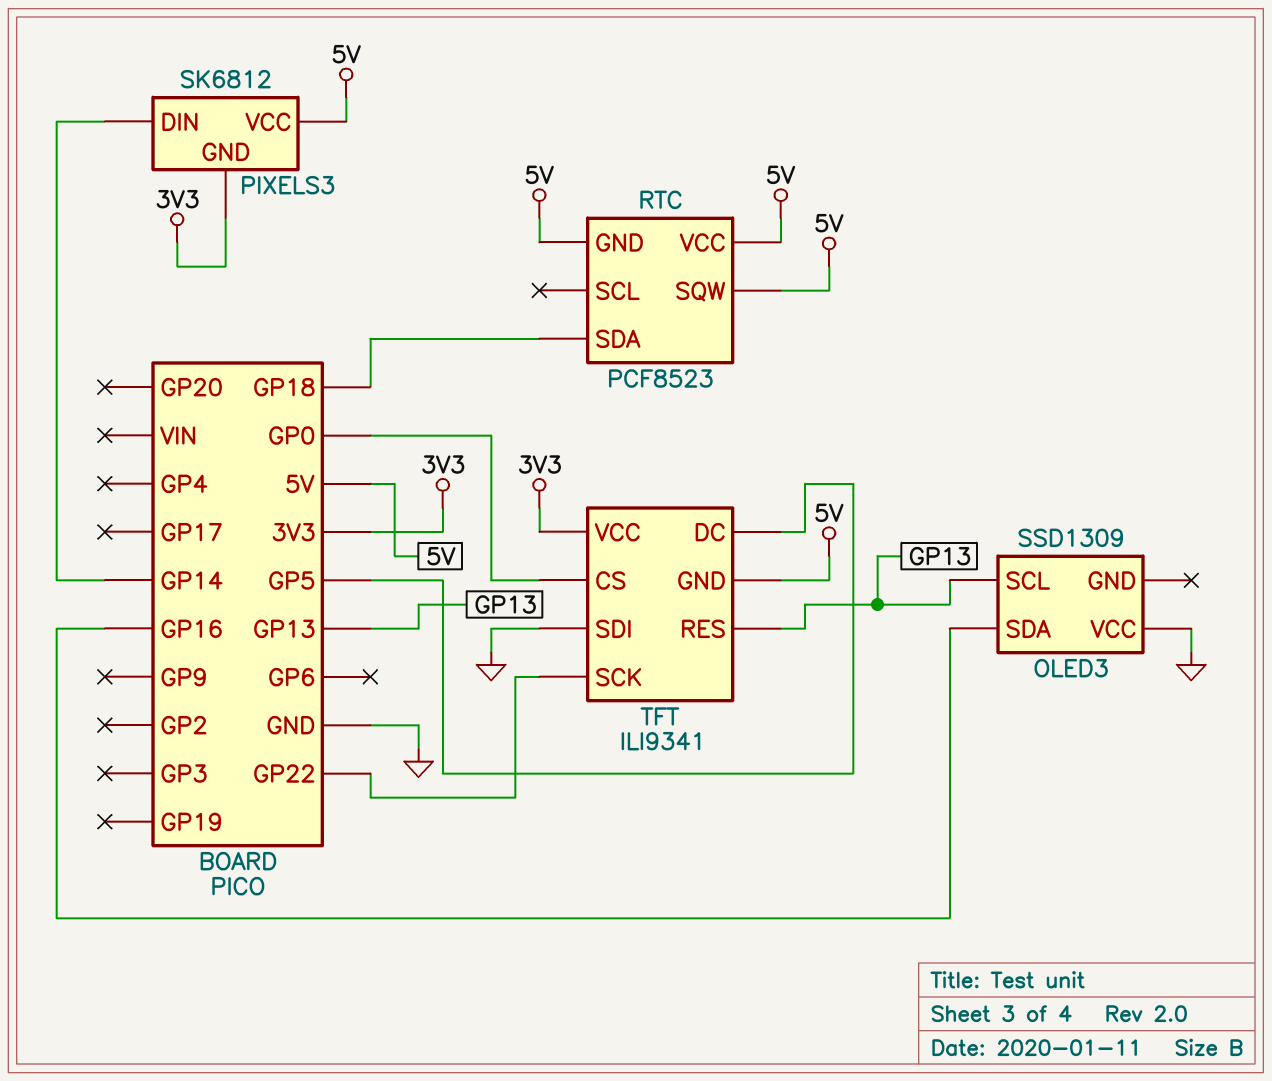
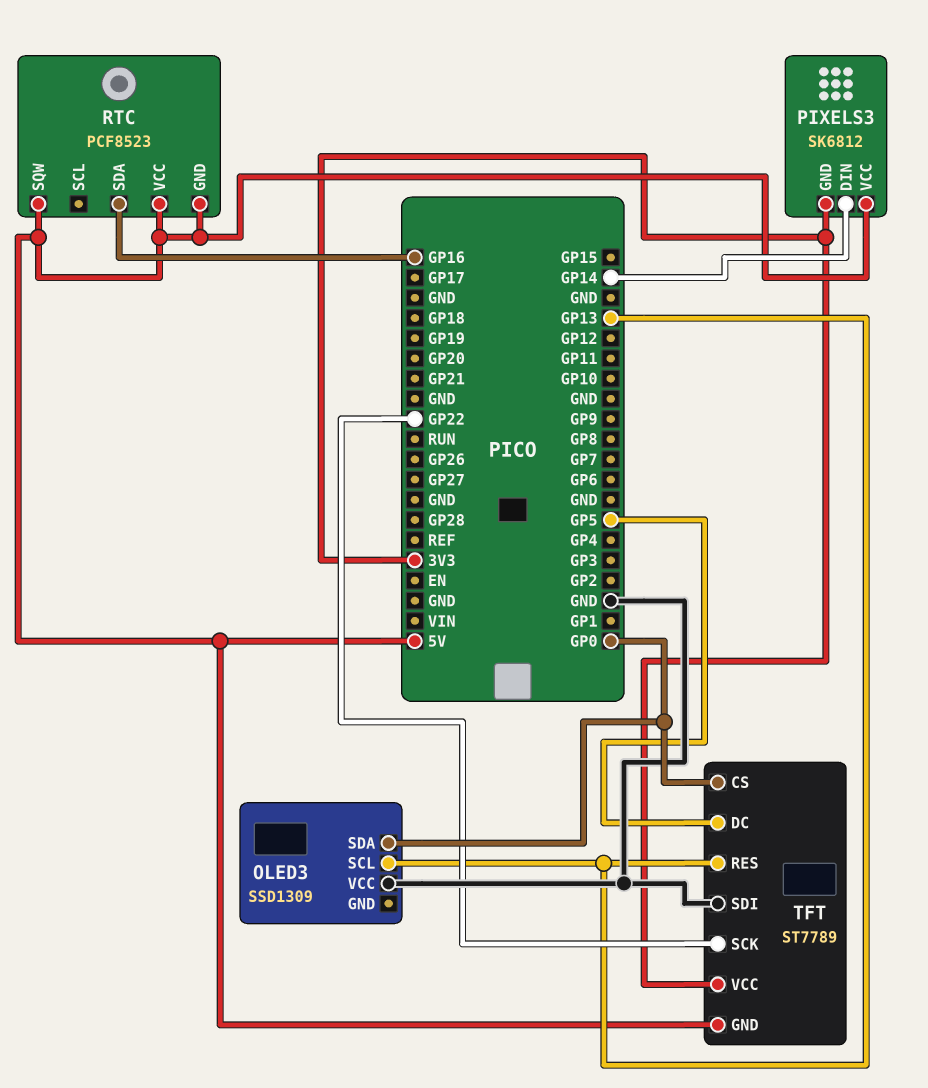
OLED3 pin SDA: GP16 -> GP0
RTC pin SDA: GP18 -> GP16
TFT: ILI9341 -> ST7789

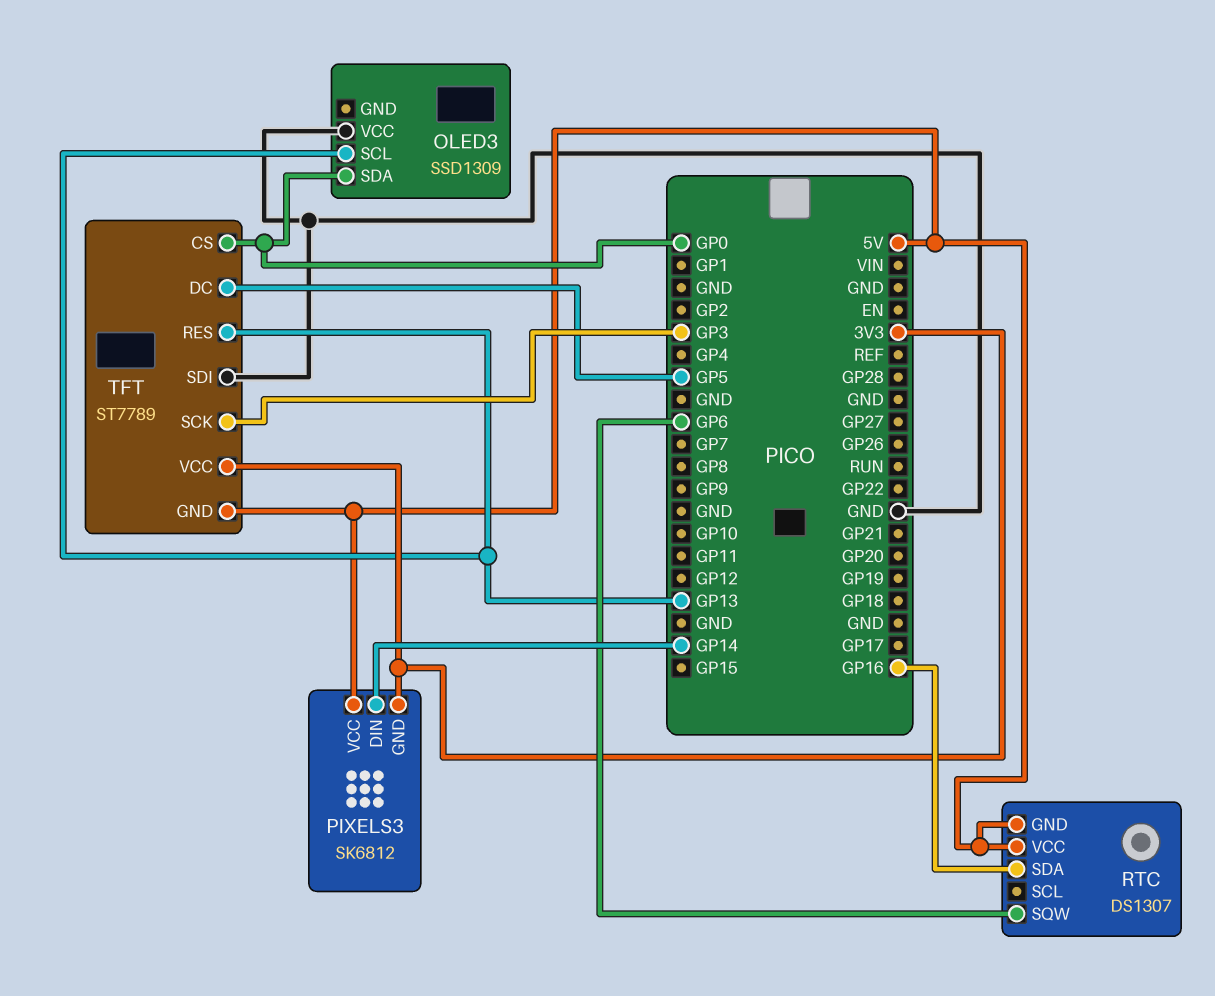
RTC: PCF8523 -> DS1307
RTC pin SQW: 5V -> GP6
TFT pin SCK: GP22 -> GP3

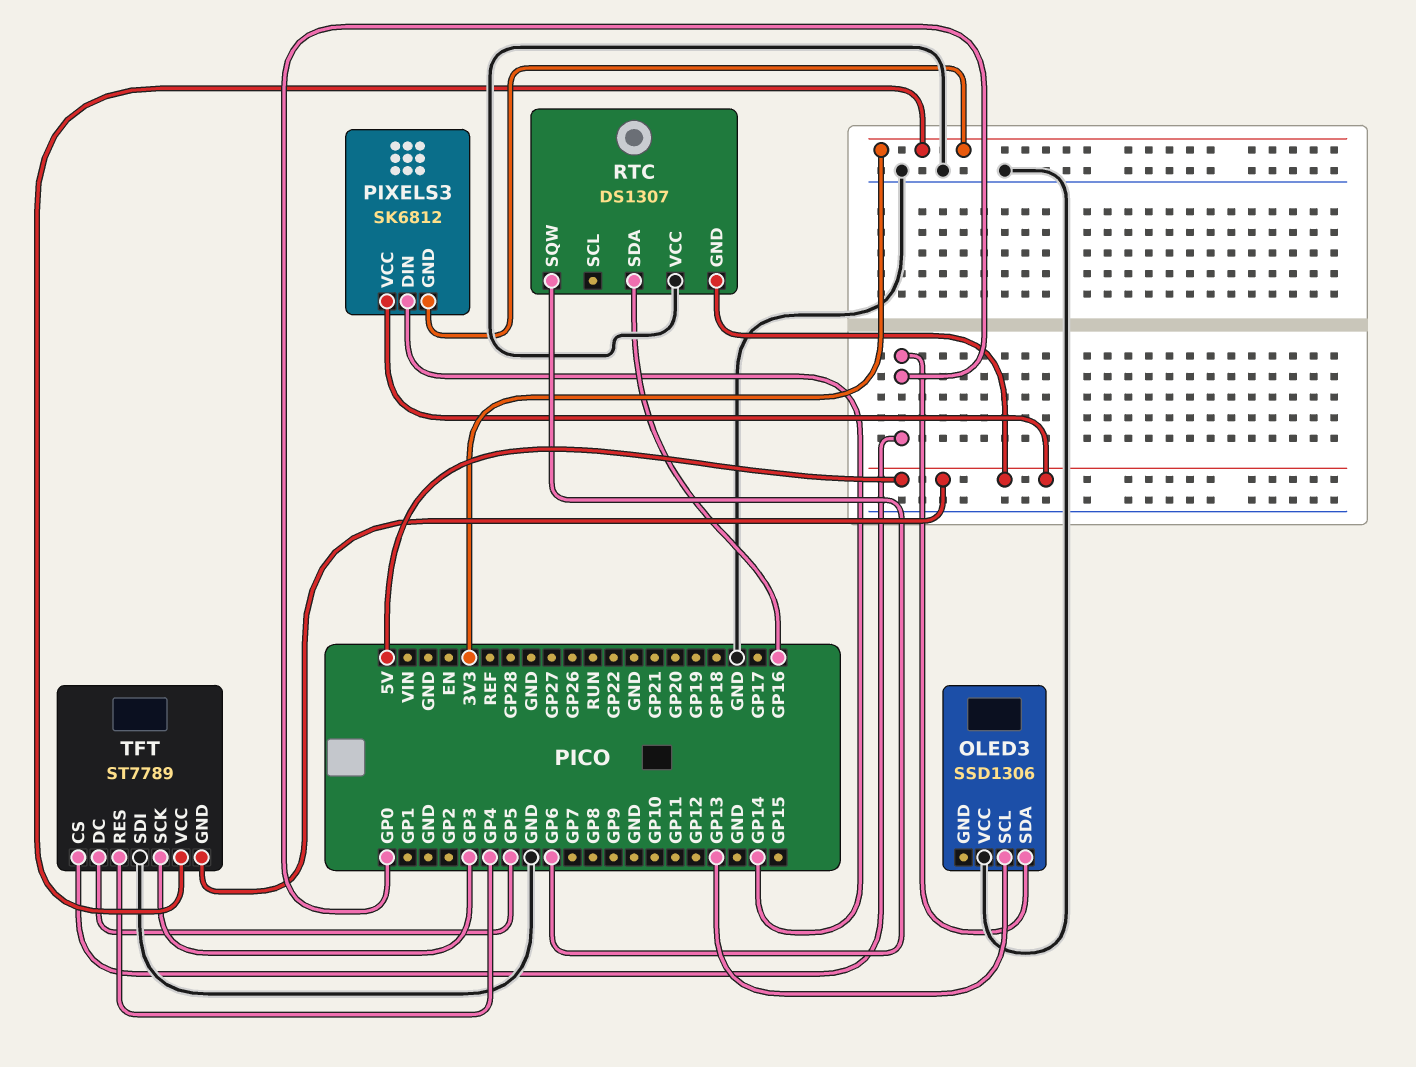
OLED3: SSD1309 -> SSD1306
RTC pin VCC: 5V -> GND
TFT pin RES: GP13 -> GP4

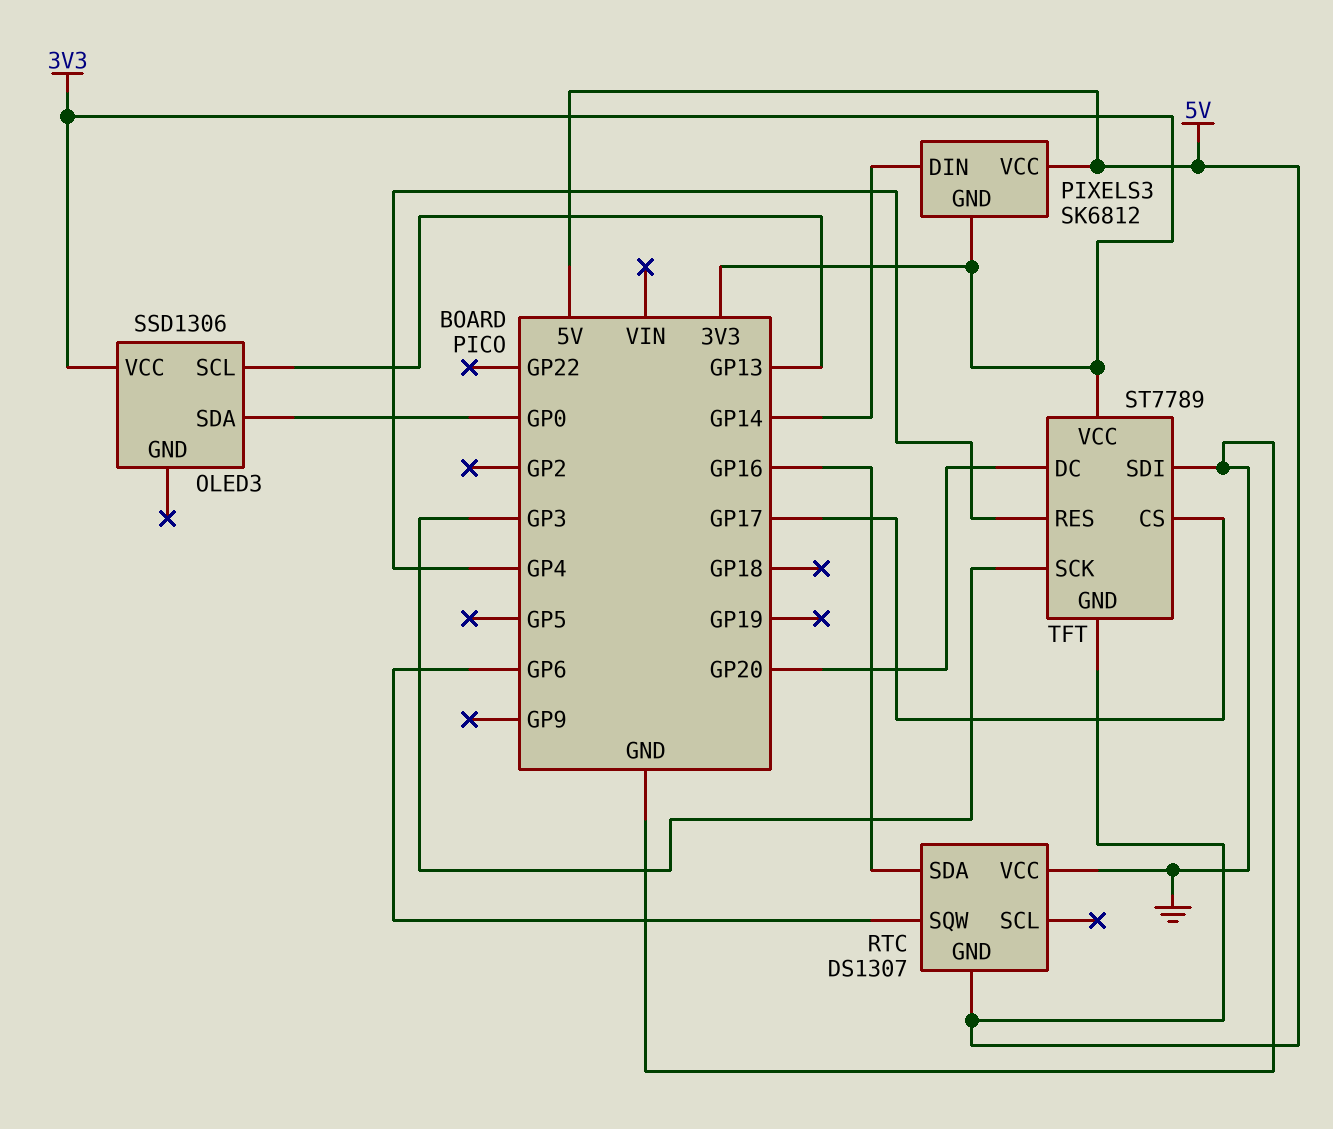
OLED3 pin VCC: GND -> 3V3
TFT pin CS: GP0 -> GP17
TFT pin DC: GP5 -> GP20

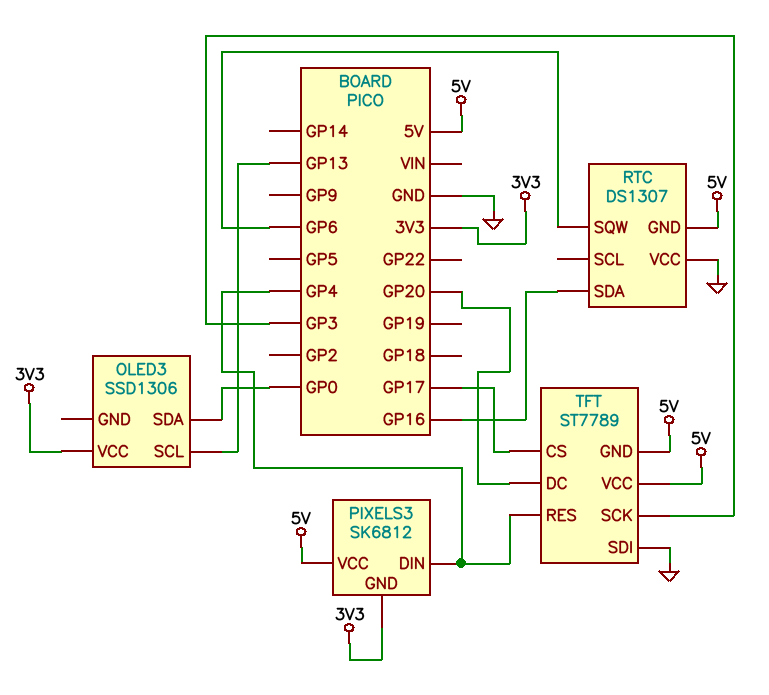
PIXELS3 pin DIN: GP14 -> GP4
TFT pin VCC: 3V3 -> 5V

